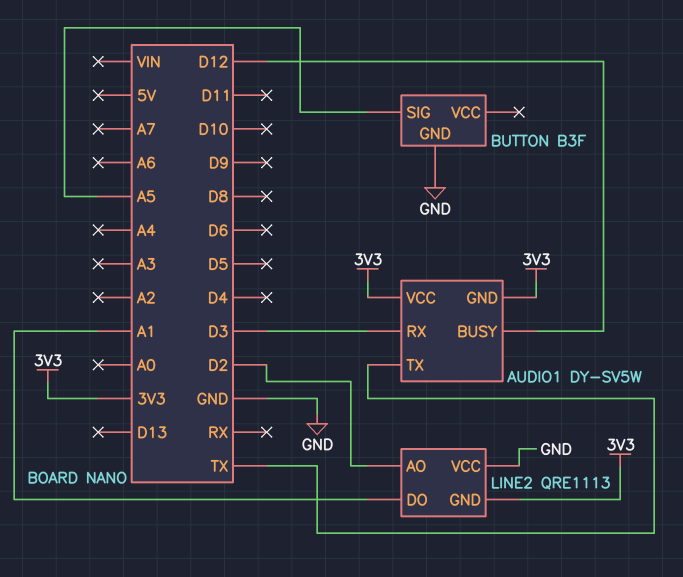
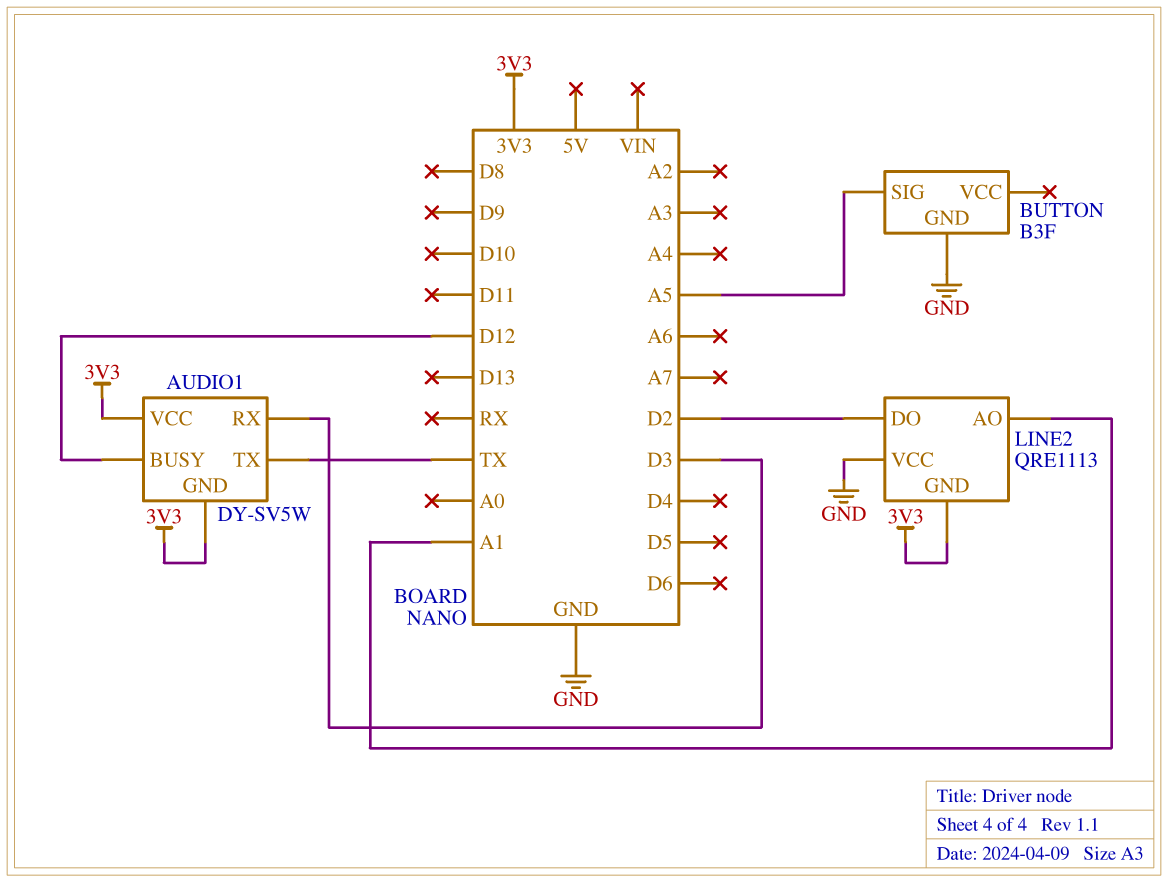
LINE2 pin AO: D2 -> A1
LINE2 pin DO: A1 -> D2

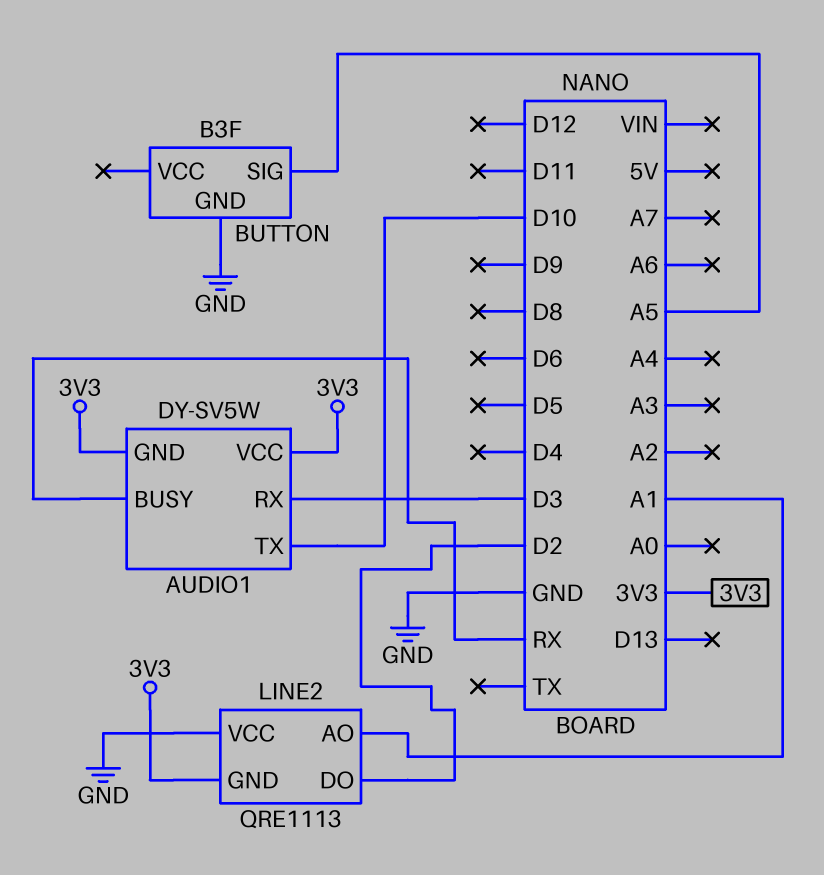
AUDIO1 pin BUSY: D12 -> RX
AUDIO1 pin TX: TX -> D10

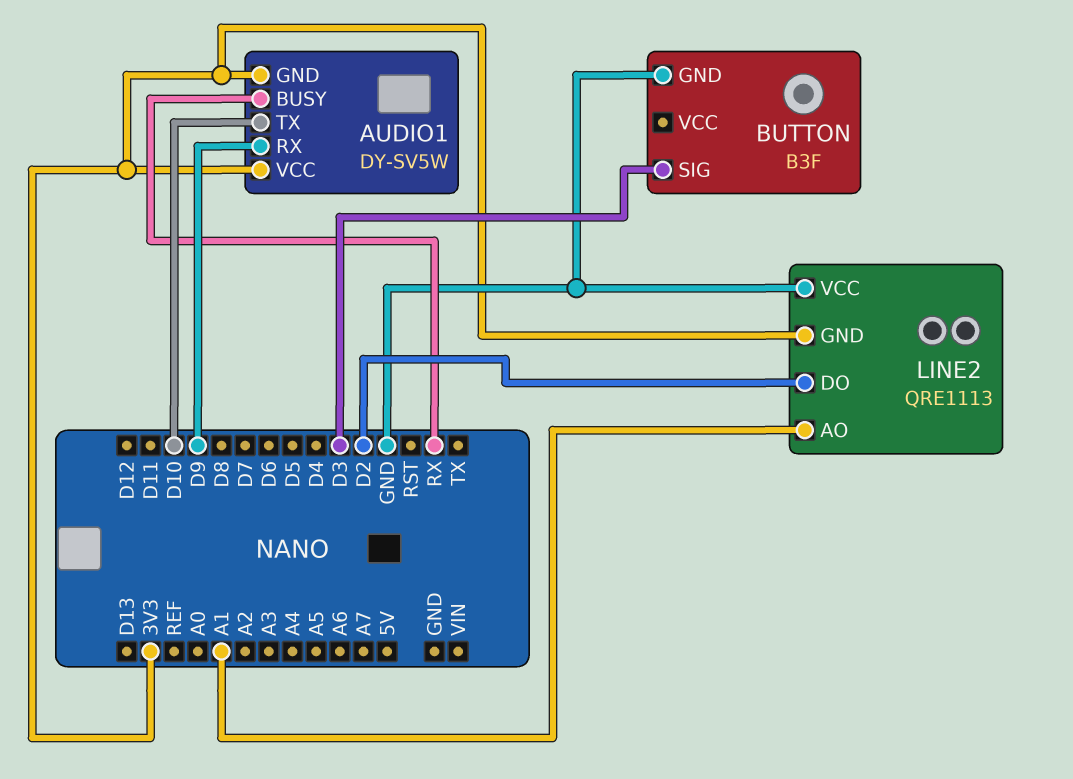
AUDIO1 pin RX: D3 -> D9
BUTTON pin SIG: A5 -> D3

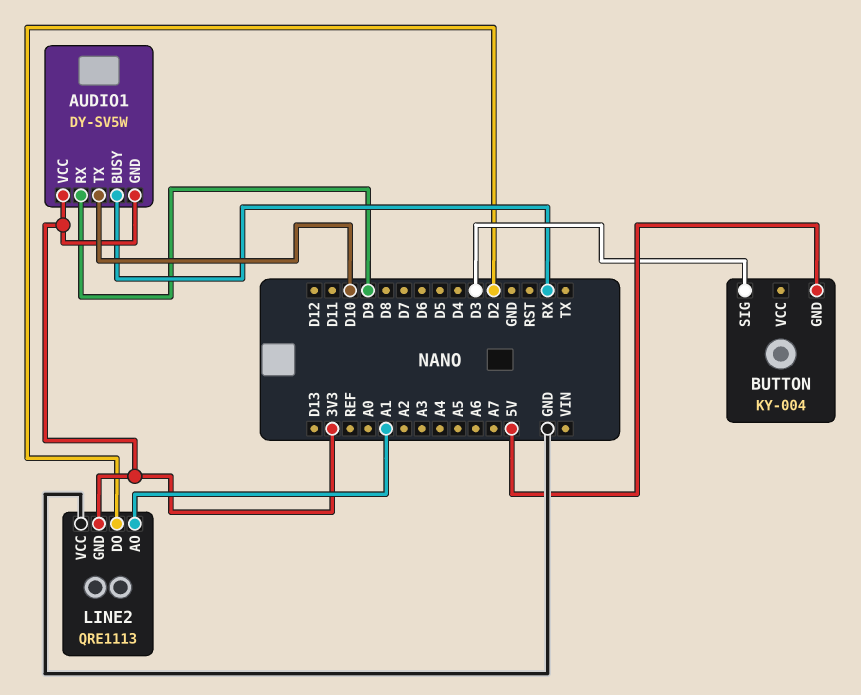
BUTTON: B3F -> KY-004
BUTTON pin GND: GND -> 5V

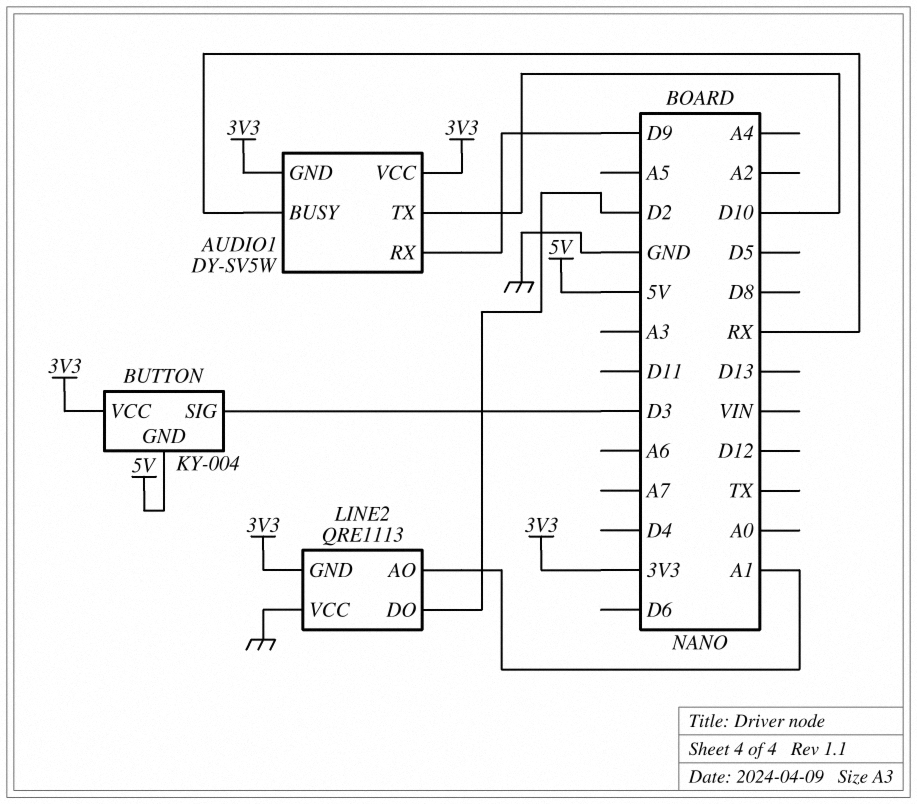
BUTTON pin VCC: none -> 3V3

